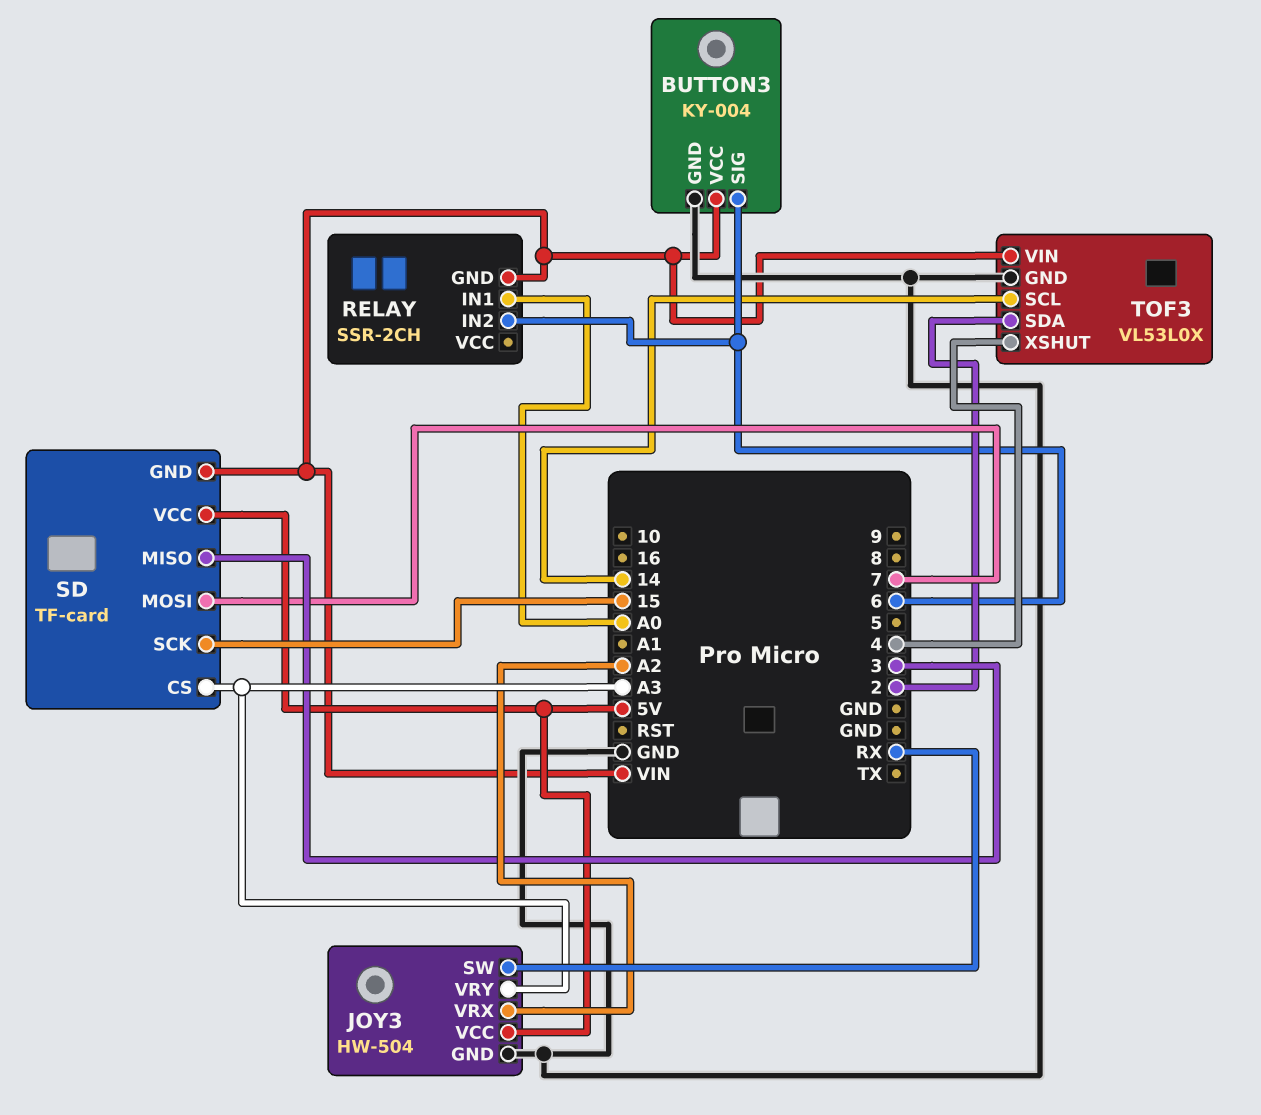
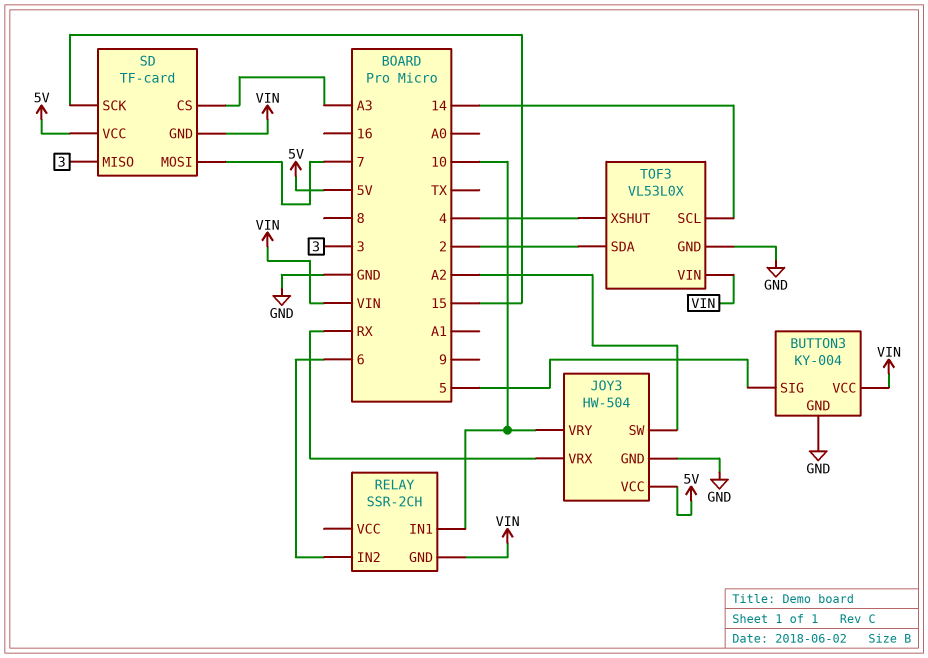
BUTTON3 pin SIG: 6 -> 5
JOY3 pin SW: RX -> A2
JOY3 pin VRX: A2 -> RX
JOY3 pin VRY: A3 -> 10
RELAY pin IN1: A0 -> 10

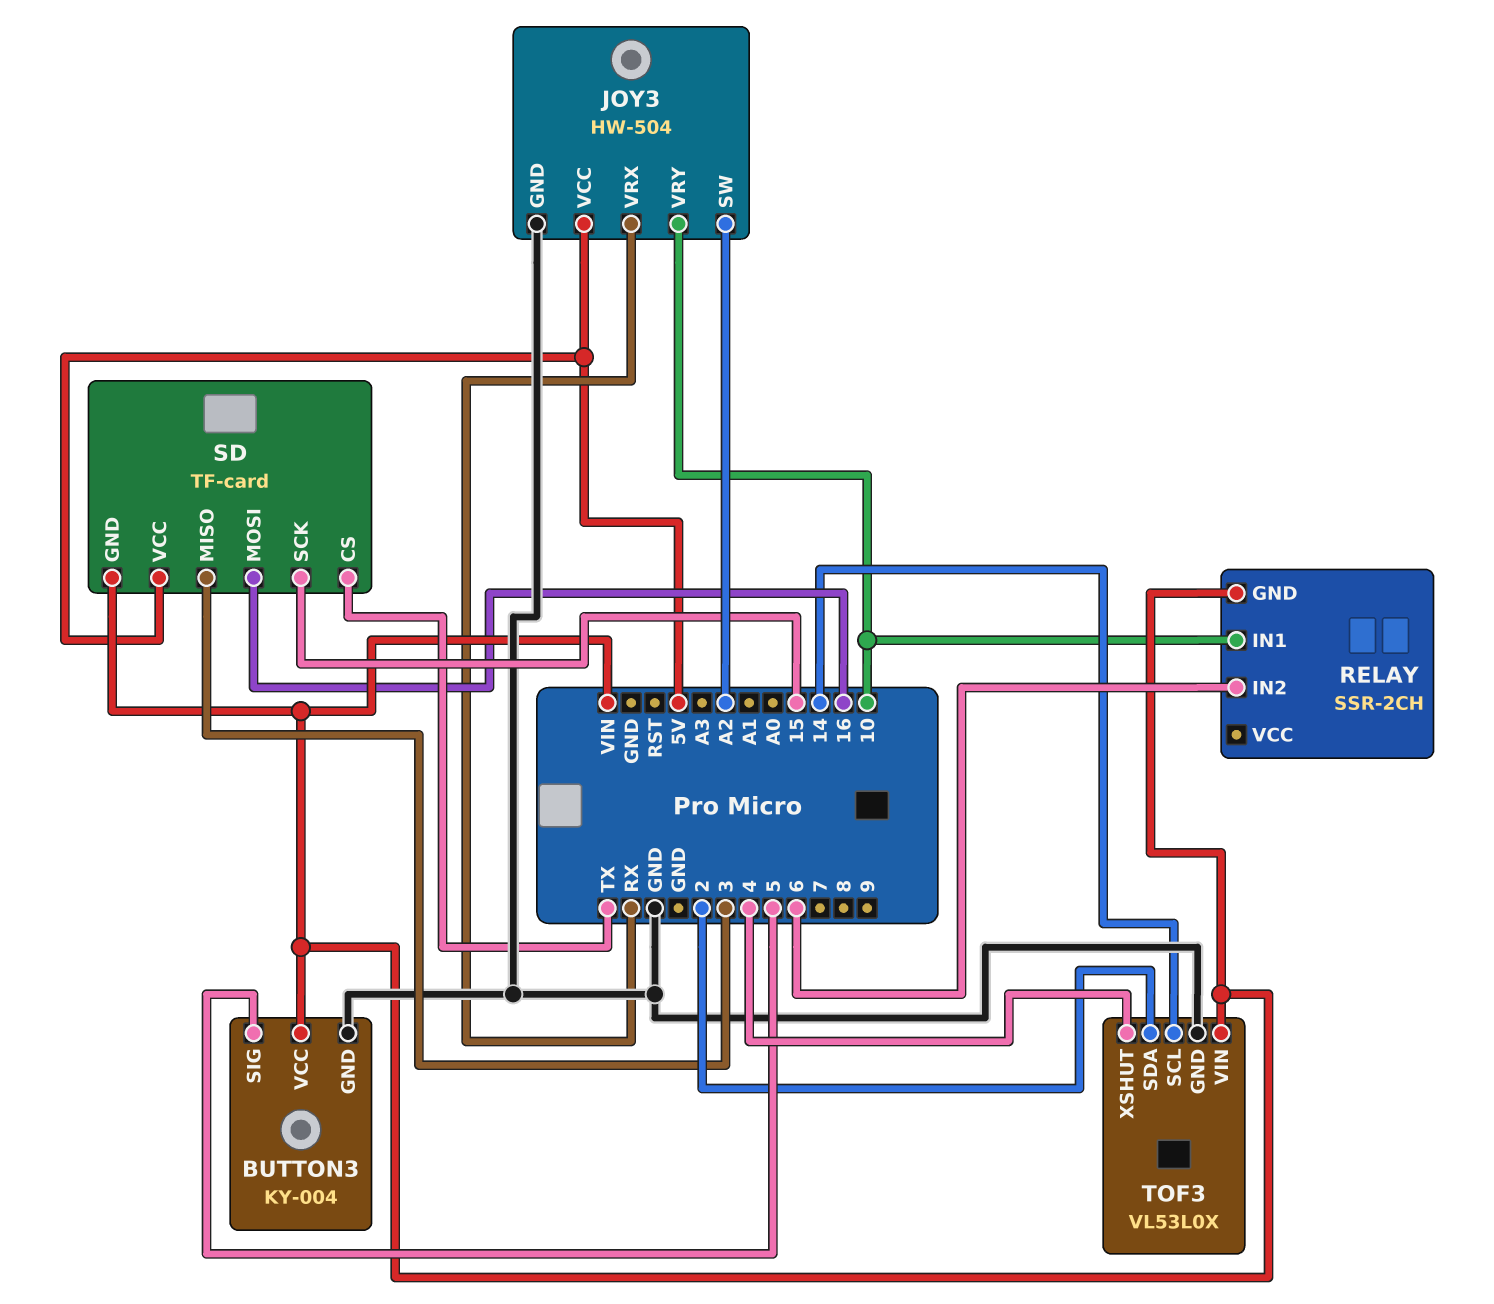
SD pin CS: A3 -> TX
SD pin MOSI: 7 -> 16

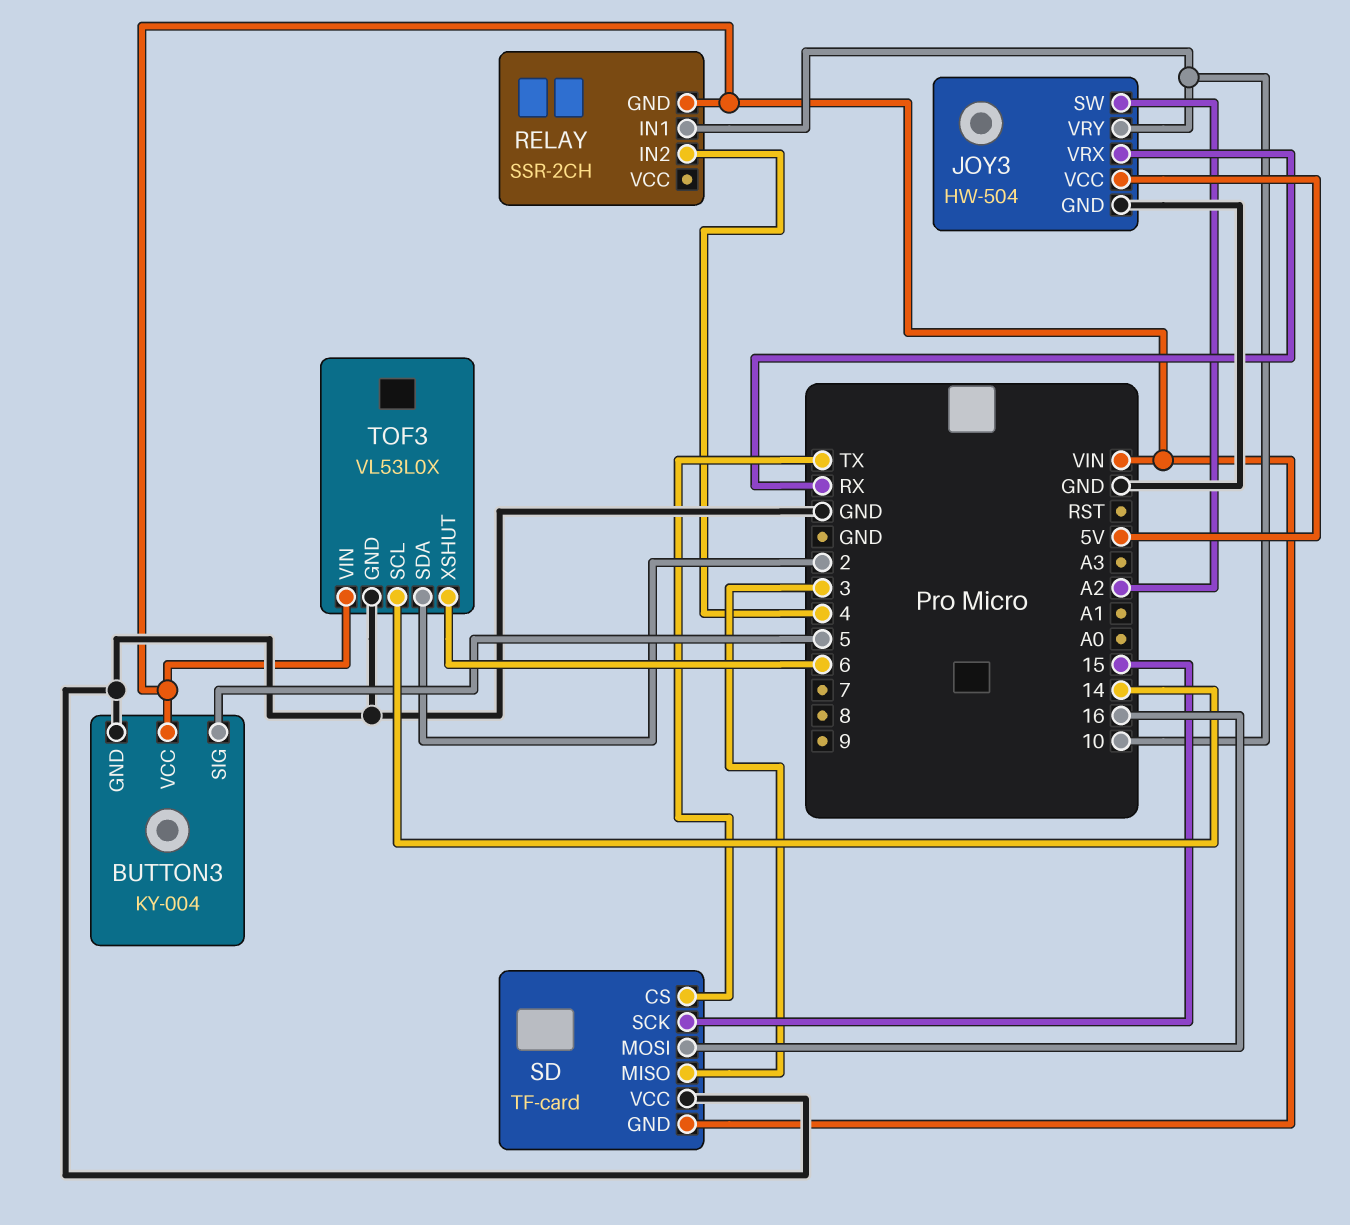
RELAY pin IN2: 6 -> 4
SD pin VCC: 5V -> GND
TOF3 pin XSHUT: 4 -> 6

